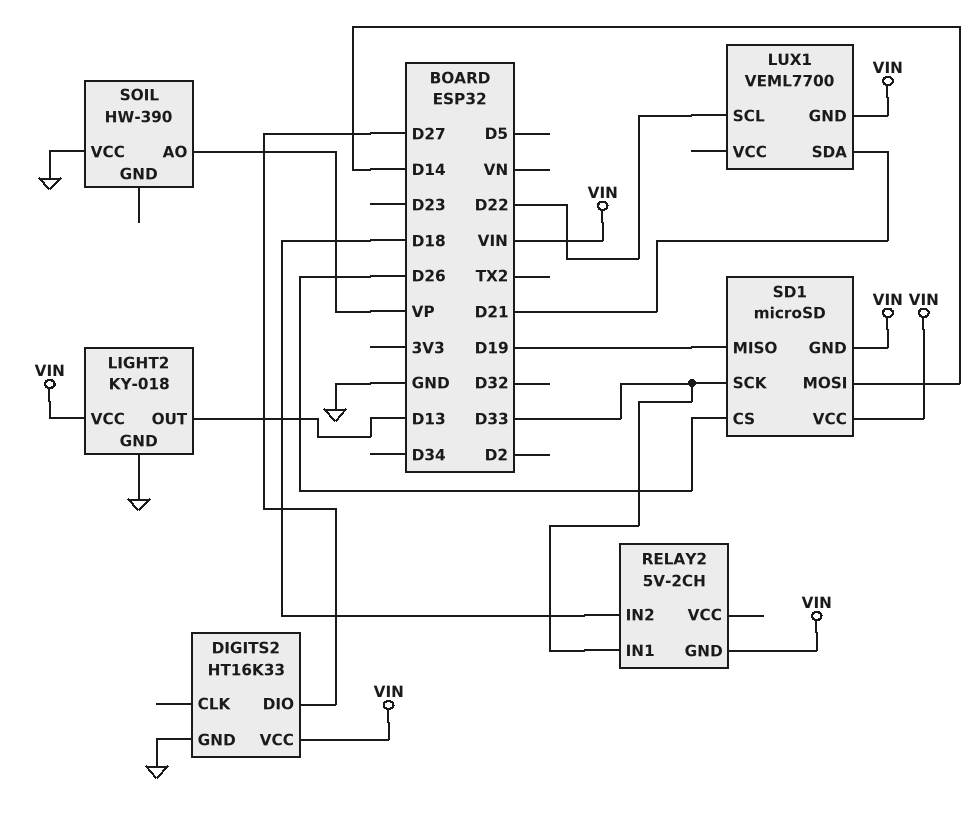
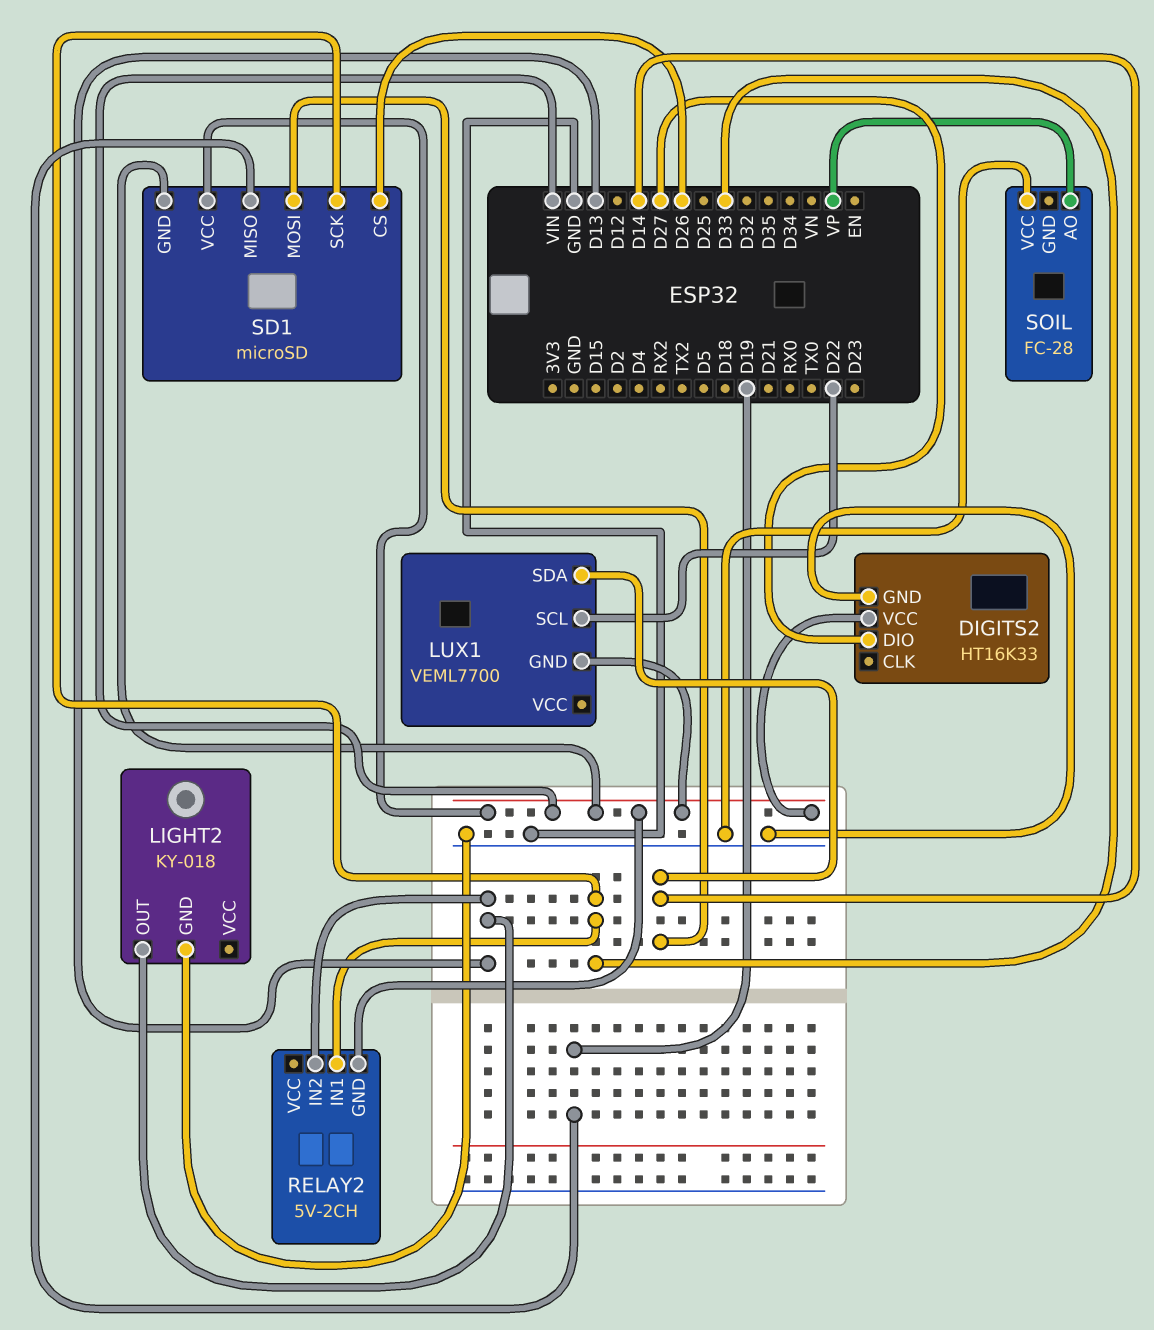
LIGHT2 pin VCC: VIN -> none
LUX1 pin SDA: D21 -> D14
RELAY2 pin IN2: D18 -> D13
SOIL: HW-390 -> FC-28

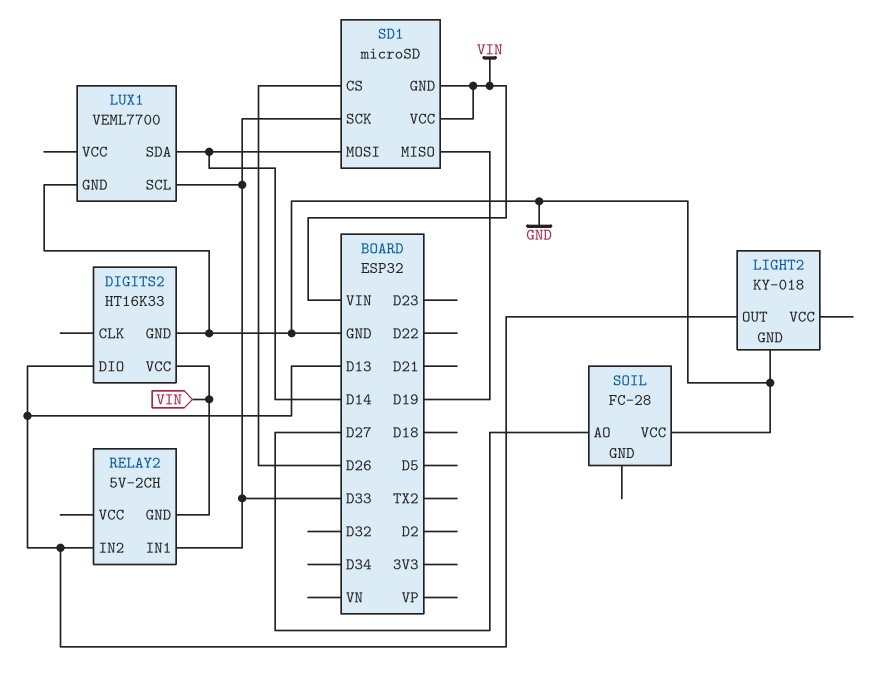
DIGITS2 pin DIO: D27 -> D13
LUX1 pin GND: VIN -> GND
LUX1 pin SCL: D22 -> D33
SOIL pin AO: VP -> D27

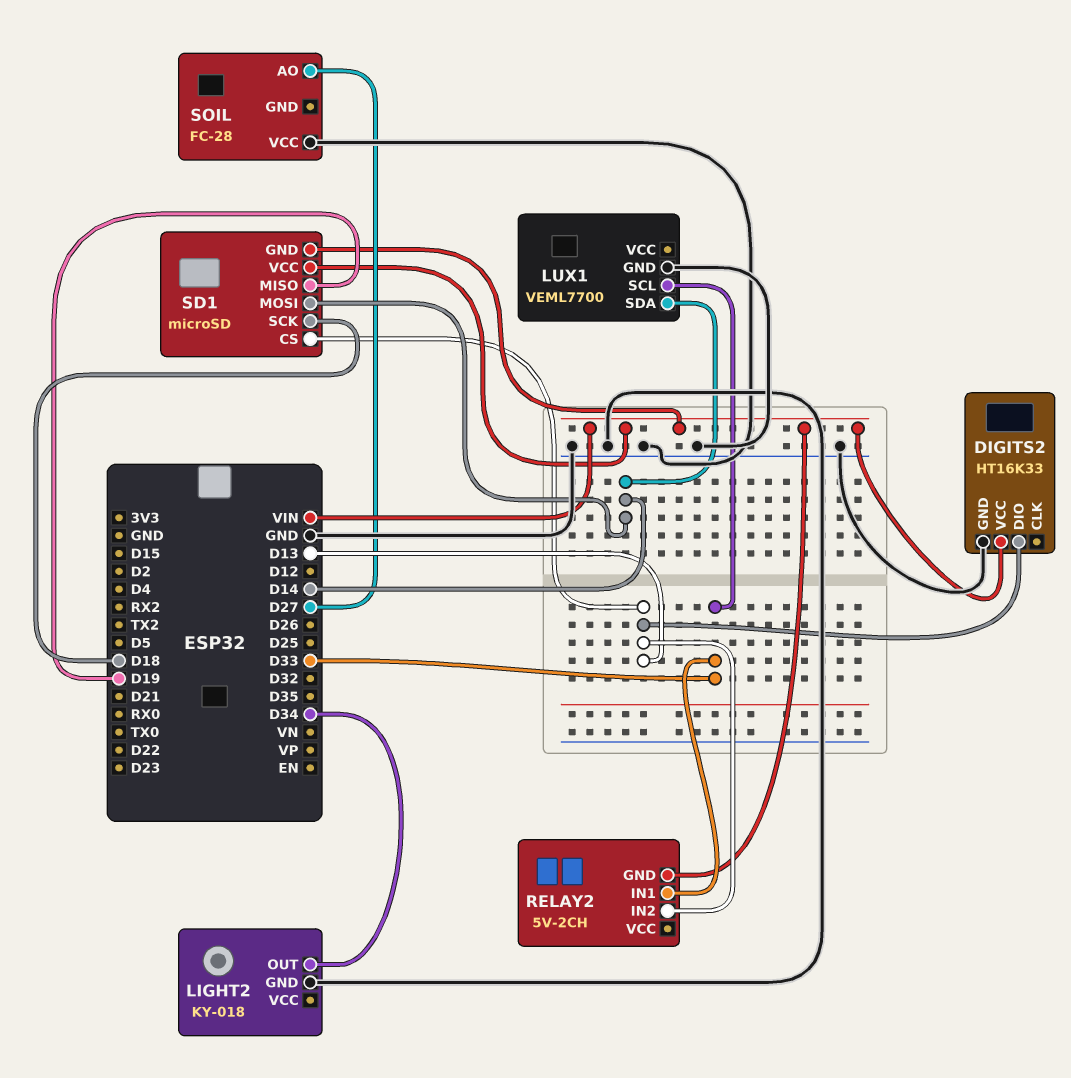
LIGHT2 pin OUT: D13 -> D34
SD1 pin CS: D26 -> D13
SD1 pin SCK: D33 -> D18

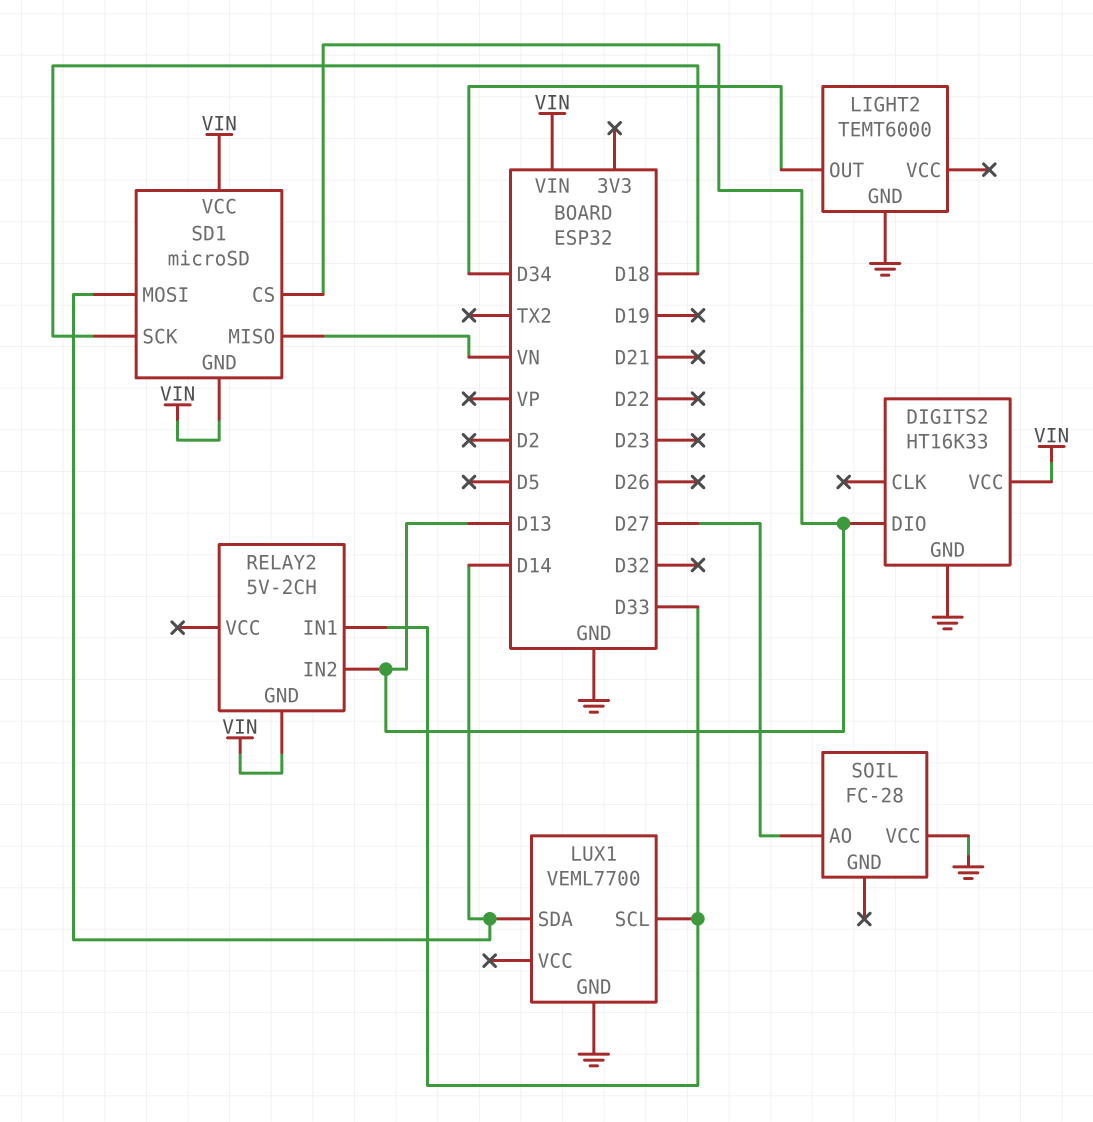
LIGHT2: KY-018 -> TEMT6000
SD1 pin MISO: D19 -> VN

